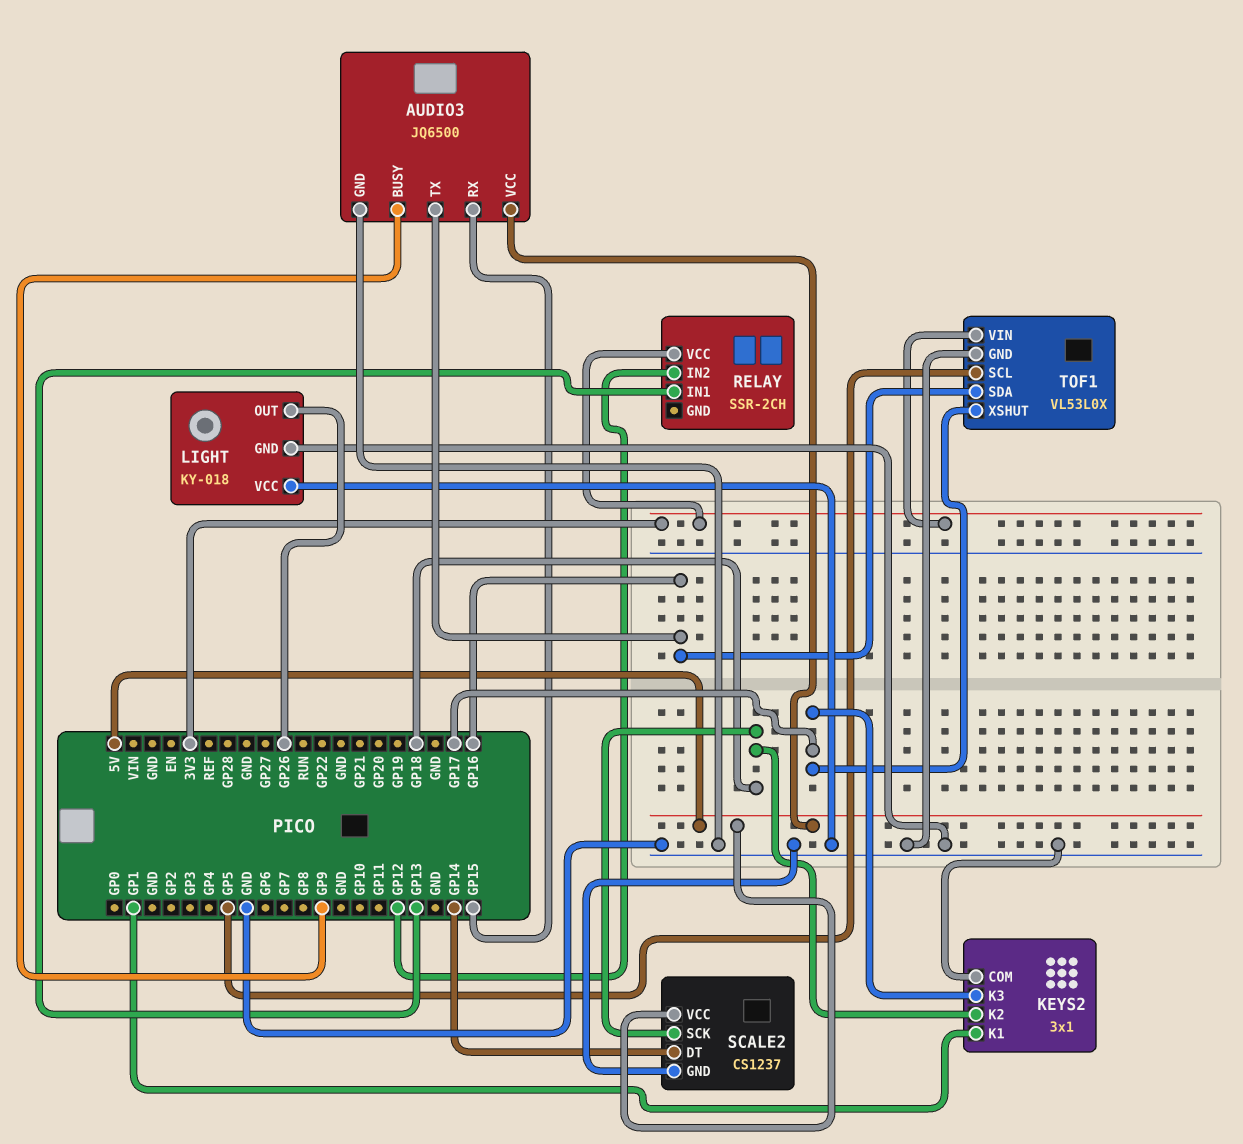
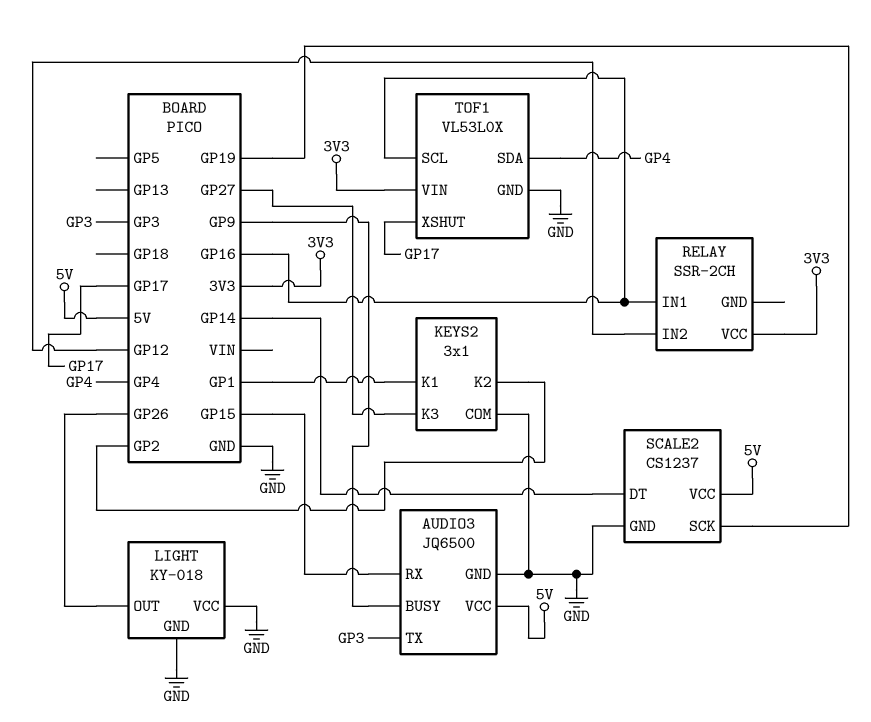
AUDIO3 pin TX: GP16 -> GP3
KEYS2 pin K2: GP18 -> GP2
KEYS2 pin K3: GP17 -> GP27
RELAY pin IN1: GP13 -> GP16
SCALE2 pin SCK: GP18 -> GP19
TOF1 pin SCL: GP5 -> GP16
TOF1 pin SDA: GP16 -> GP4

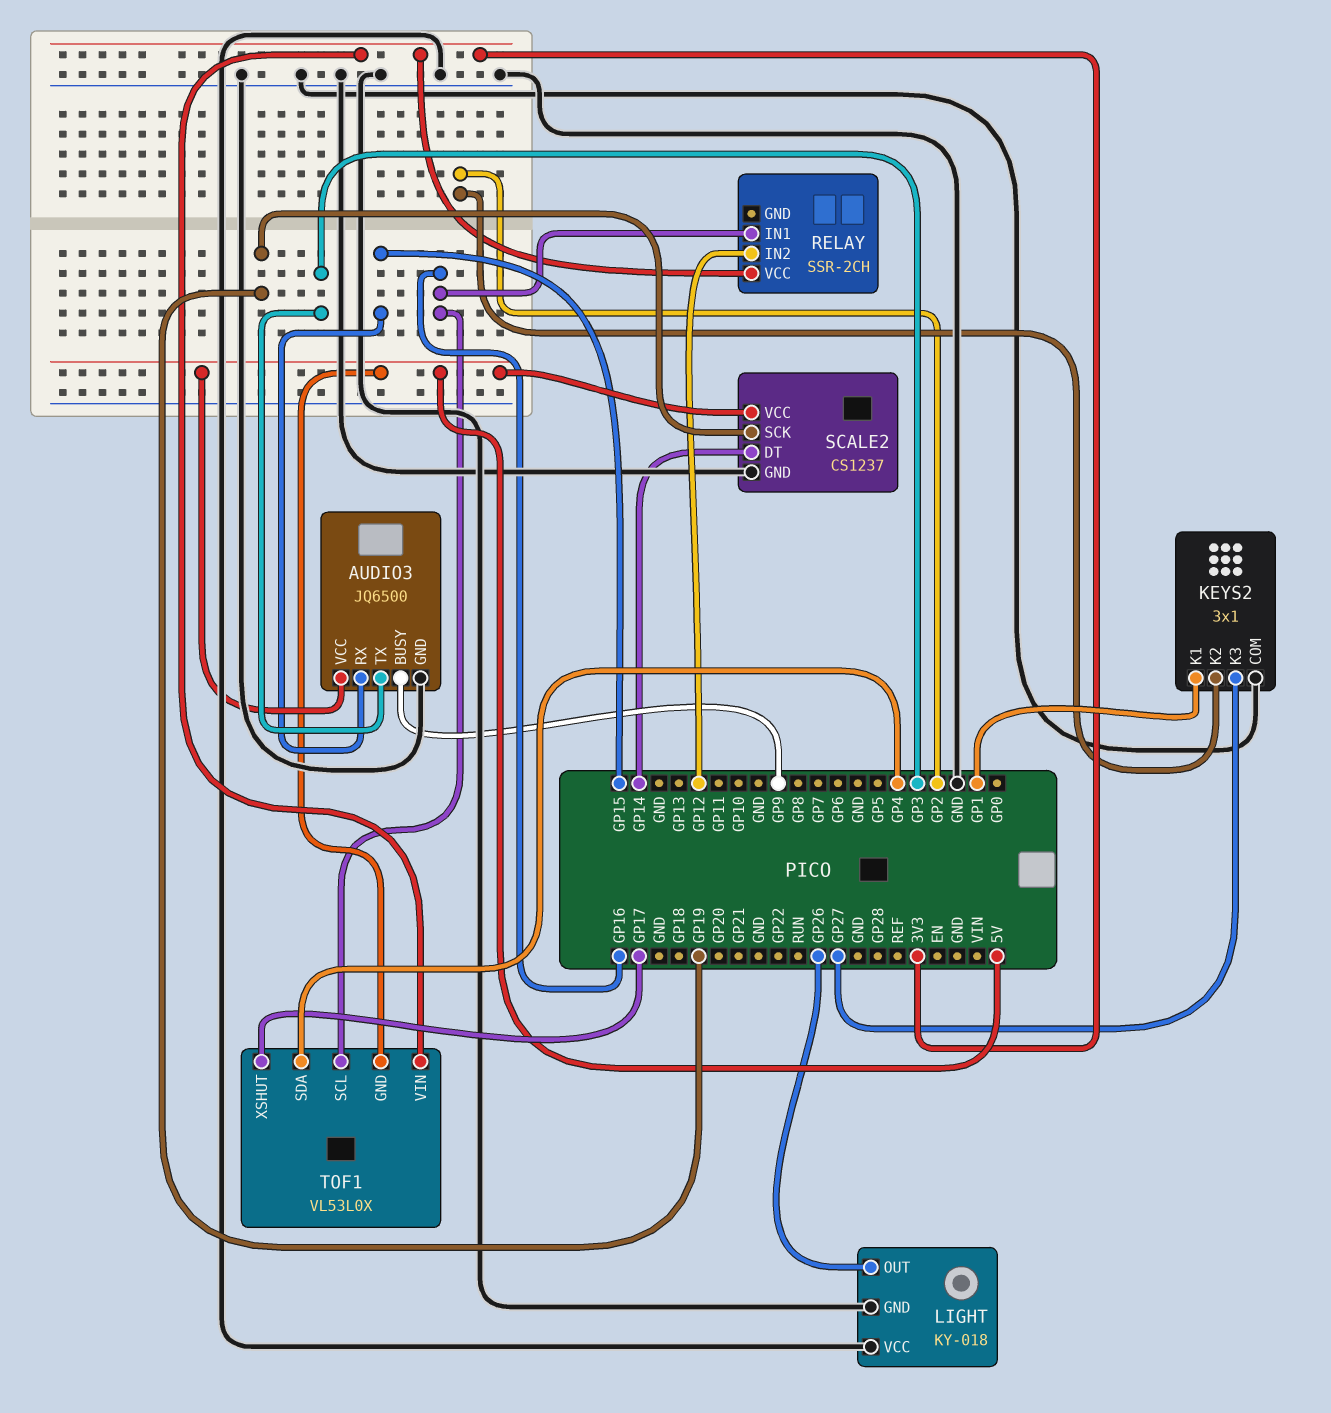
TOF1 pin GND: GND -> 5V

